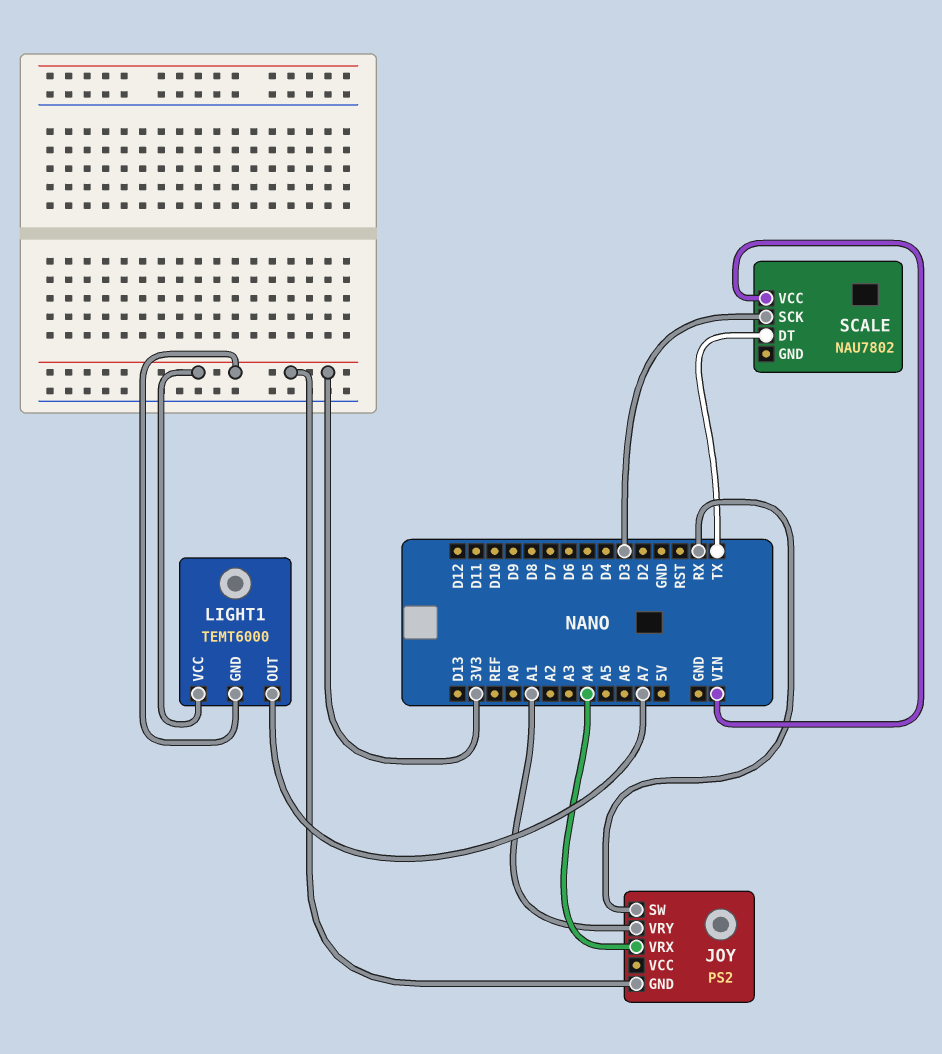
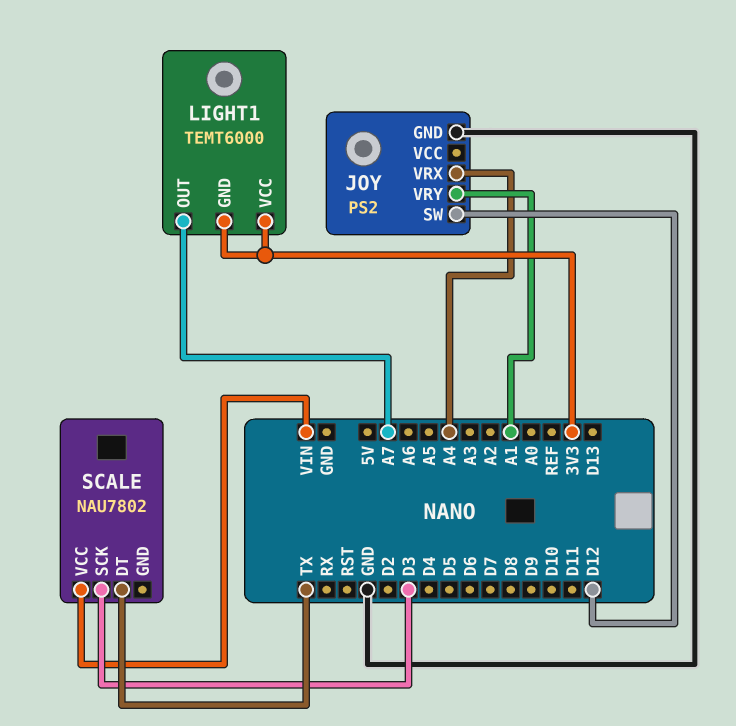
JOY pin GND: 3V3 -> GND
JOY pin SW: RX -> D12

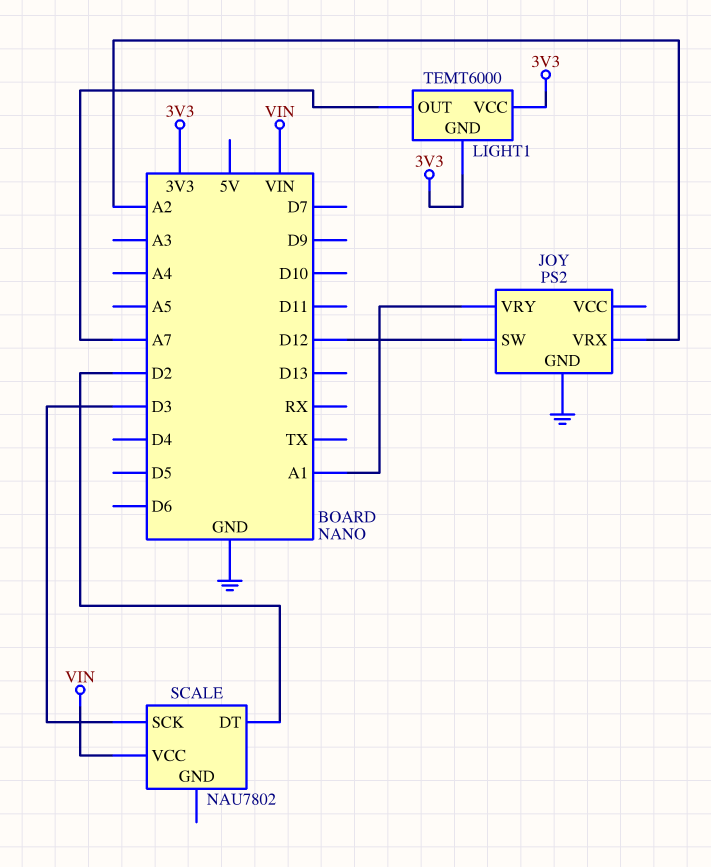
JOY pin VRX: A4 -> A2
SCALE pin DT: TX -> D2

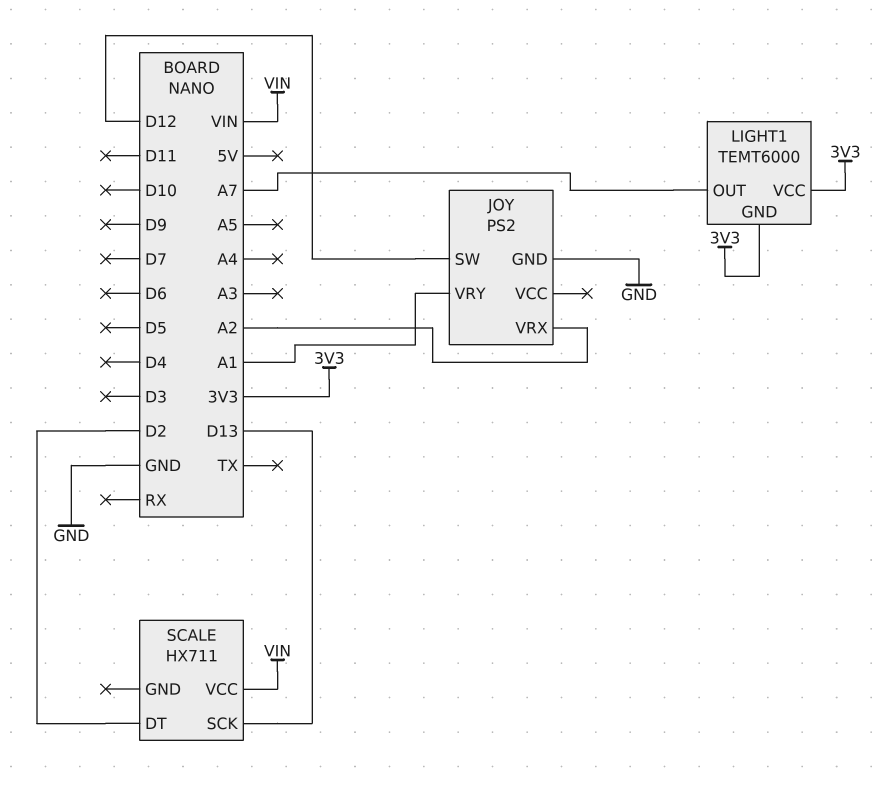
SCALE: NAU7802 -> HX711
SCALE pin SCK: D3 -> D13

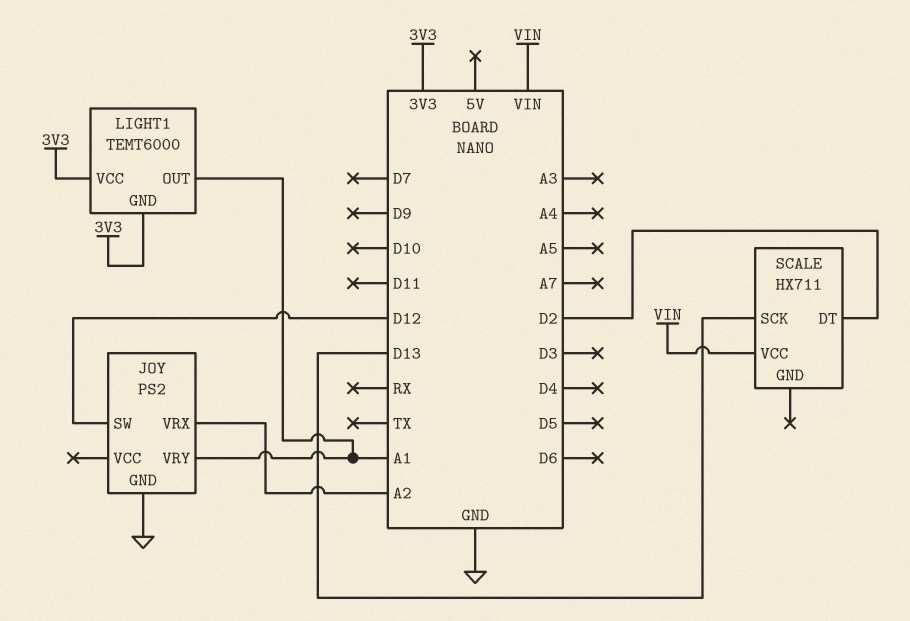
LIGHT1 pin OUT: A7 -> A1

